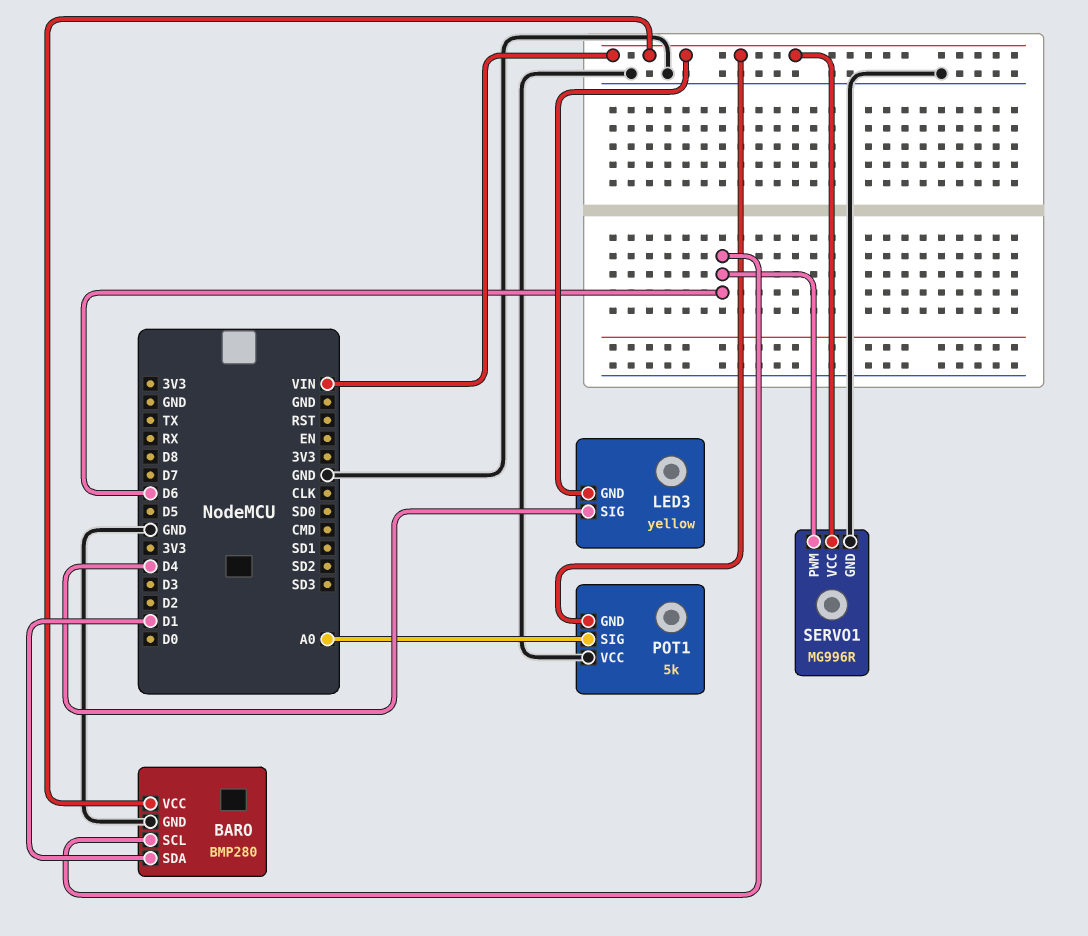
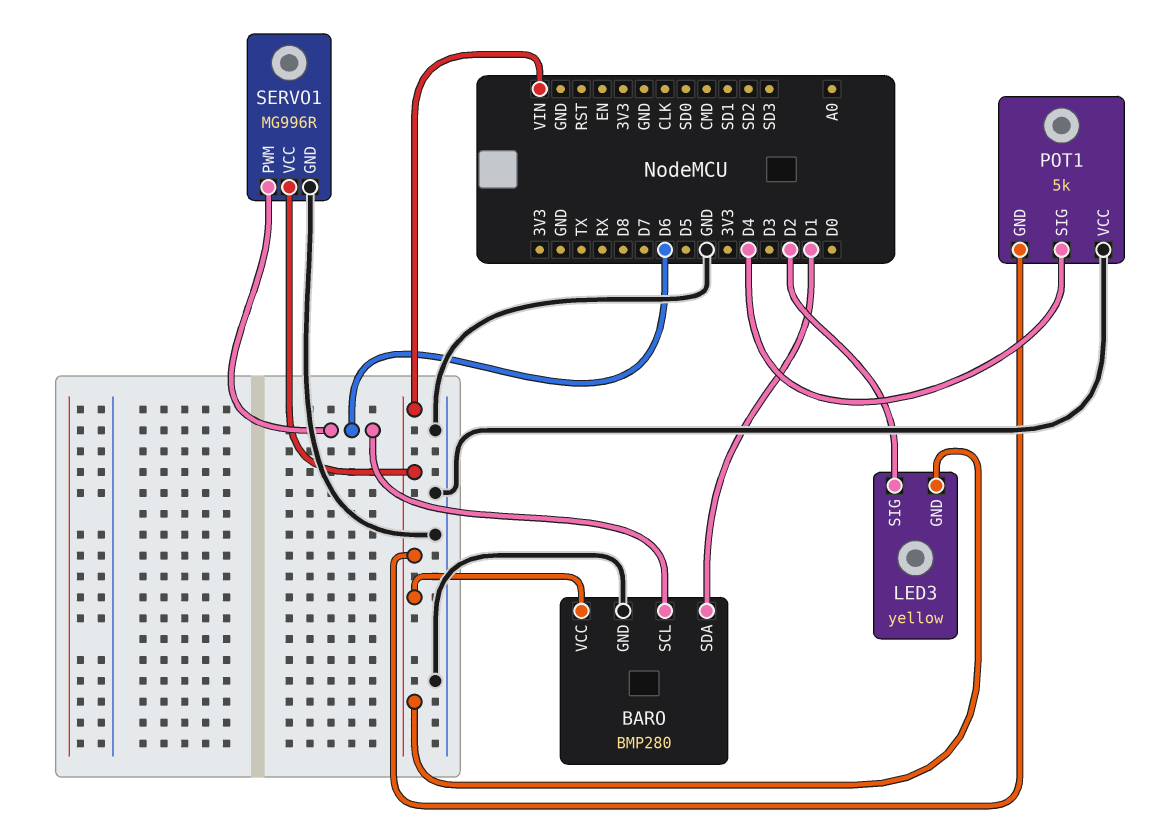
LED3 pin SIG: D4 -> D2
POT1 pin SIG: A0 -> D4

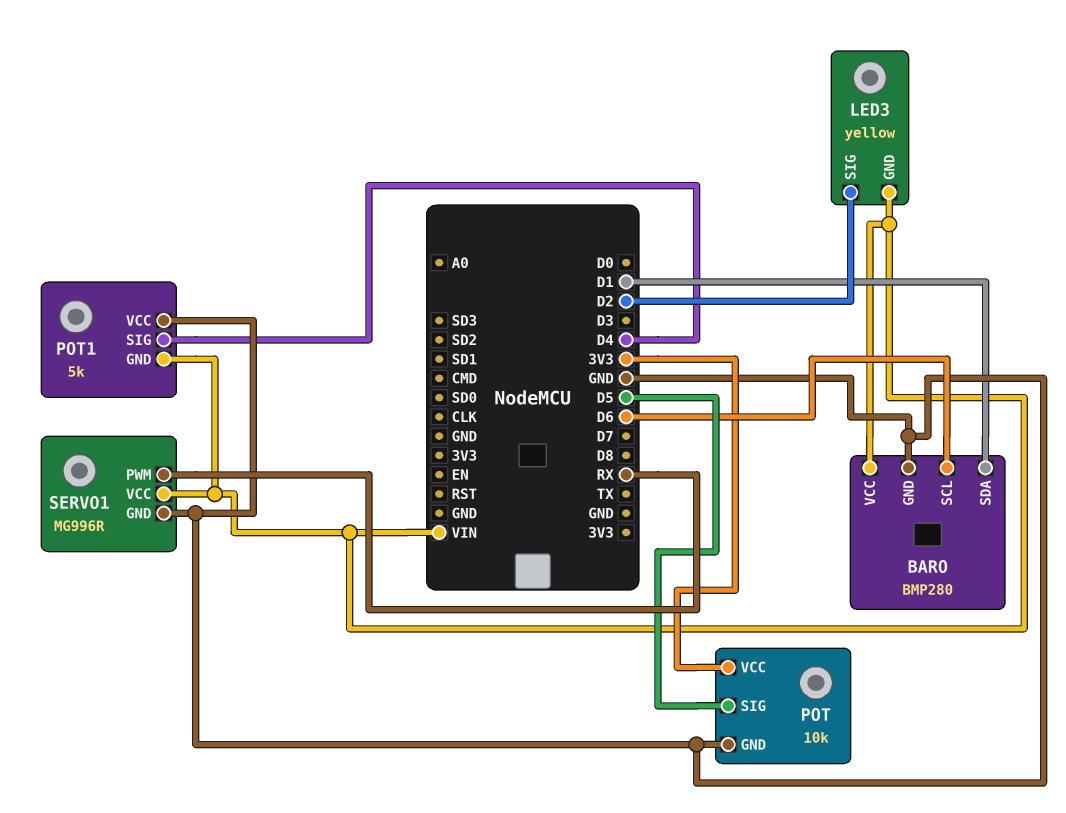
POT: none -> 10k
POT pin GND: none -> GND
POT pin SIG: none -> D5
POT pin VCC: none -> 3V3
SERVO1 pin PWM: D6 -> RX

